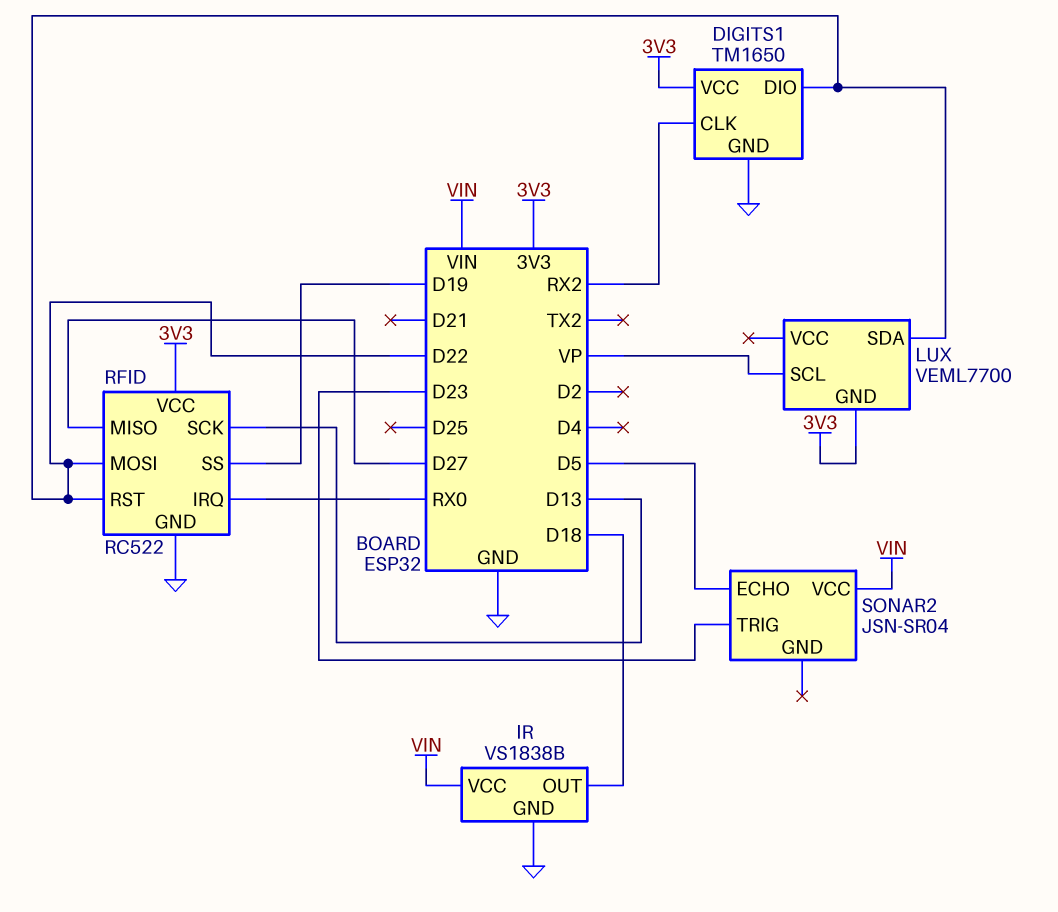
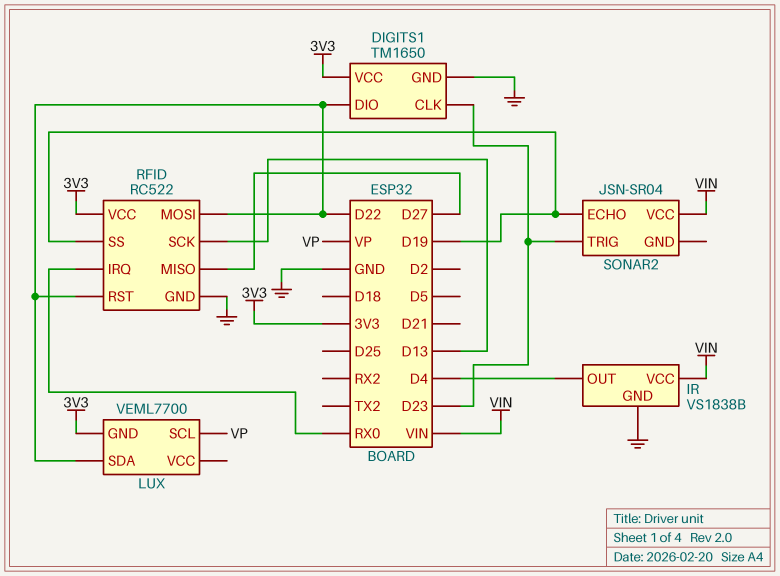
DIGITS1 pin CLK: RX2 -> D23
IR pin OUT: D18 -> D4
SONAR2 pin ECHO: D5 -> D19

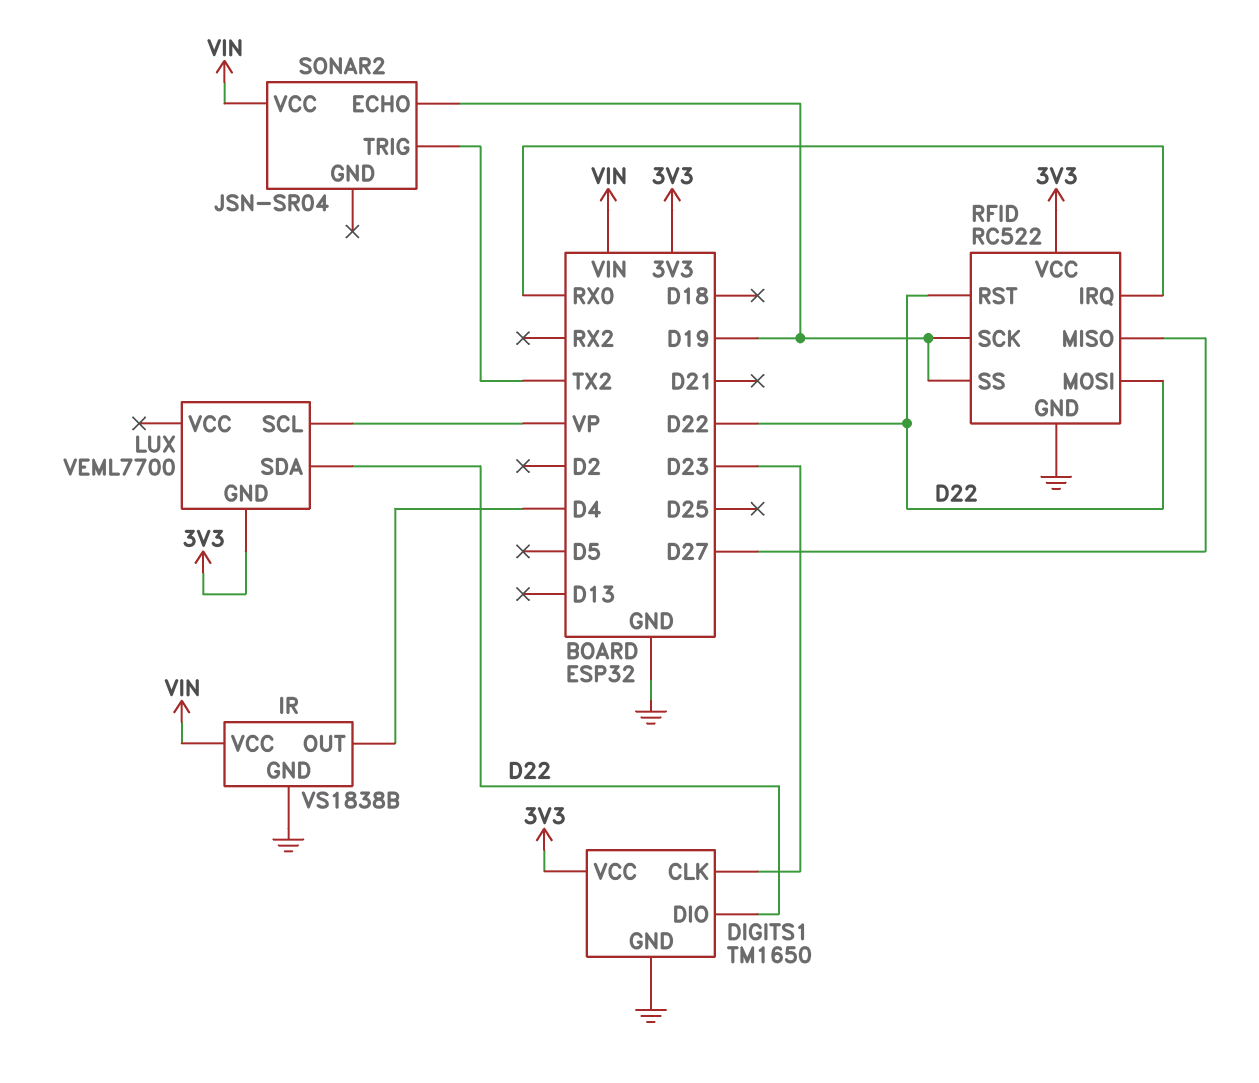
RFID pin SCK: D13 -> D19
SONAR2 pin TRIG: D23 -> TX2

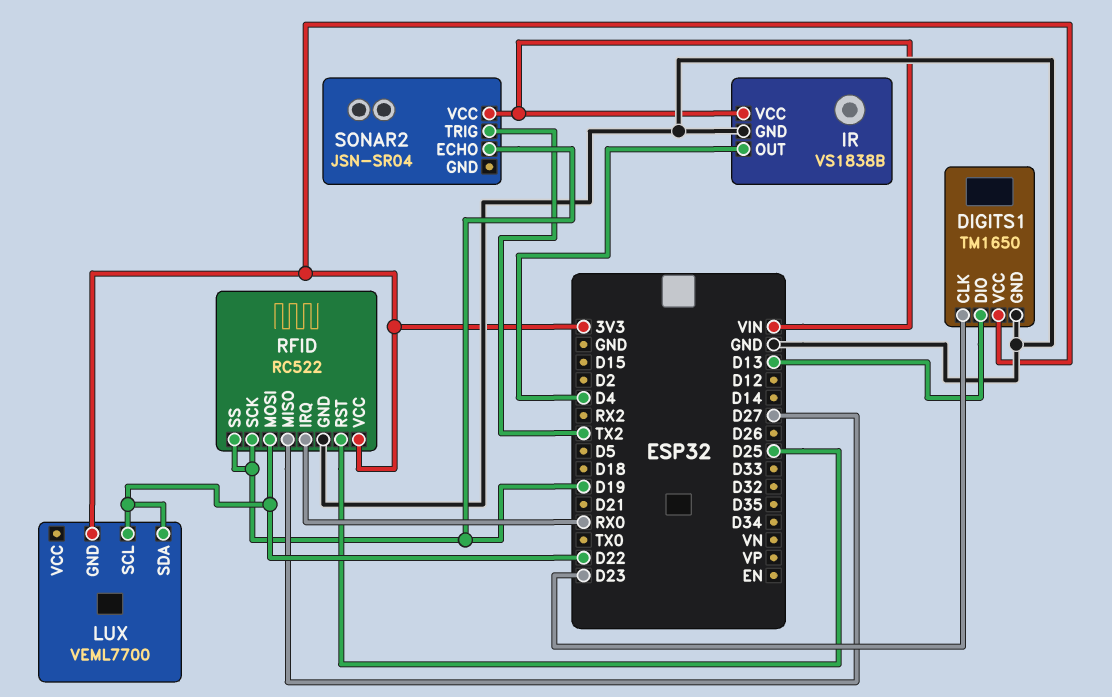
DIGITS1 pin DIO: D22 -> D13
LUX pin SCL: VP -> D22
RFID pin RST: D22 -> D25

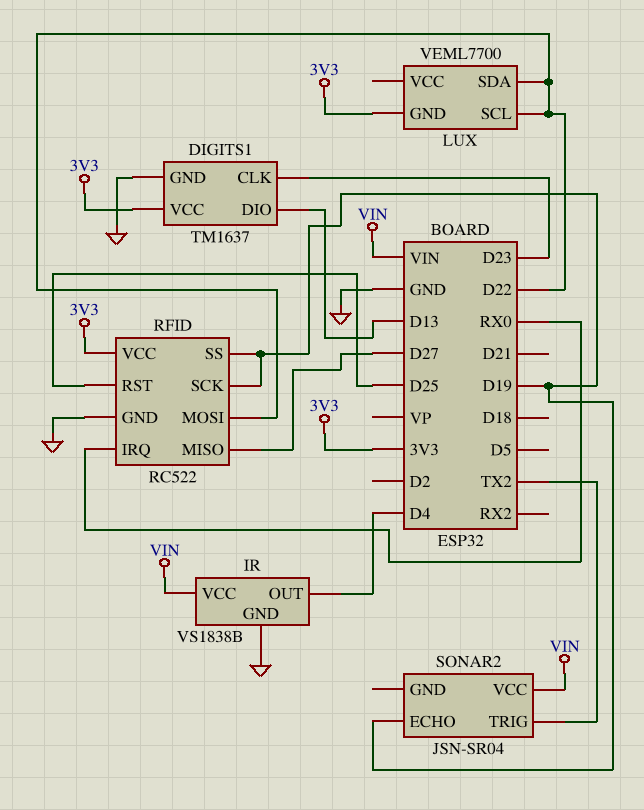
DIGITS1: TM1650 -> TM1637

